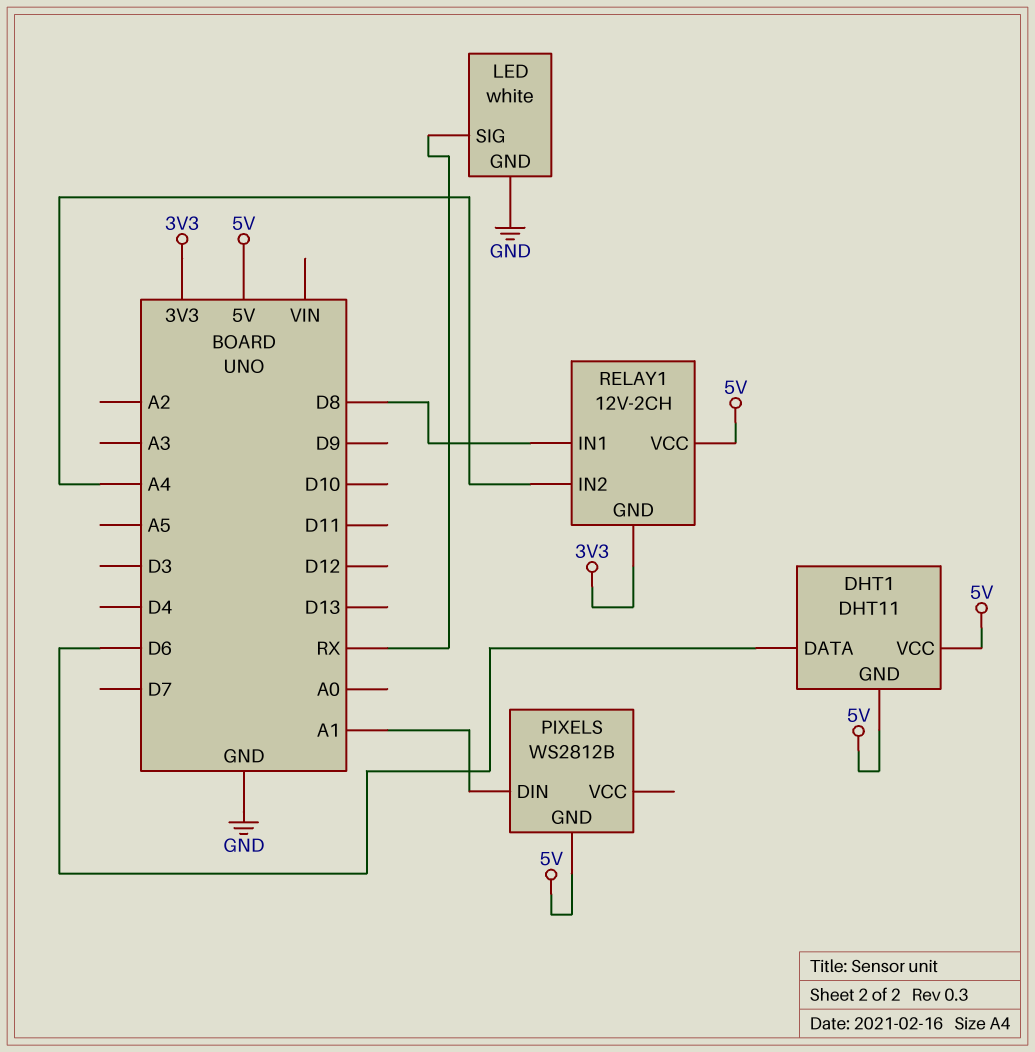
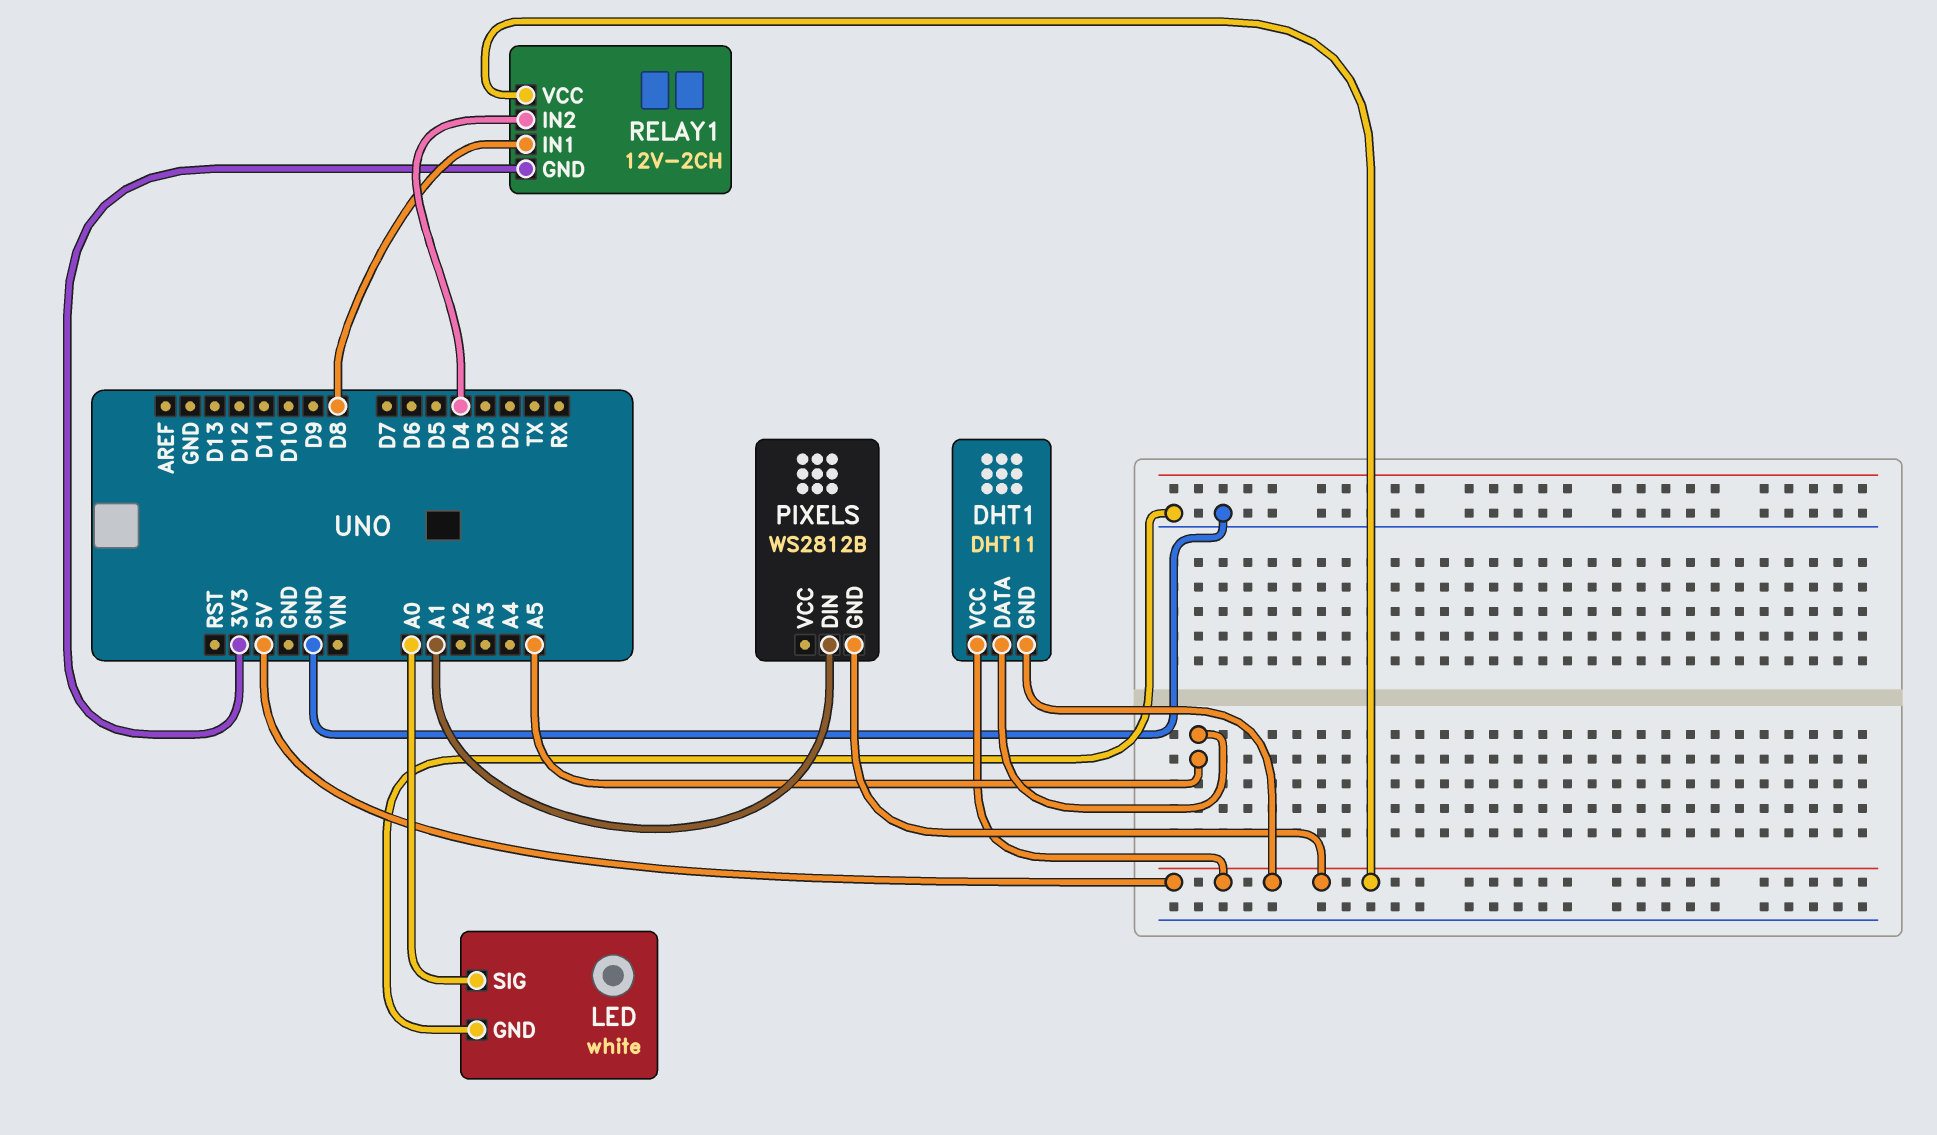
DHT1 pin DATA: D6 -> A5
LED pin SIG: RX -> A0
RELAY1 pin IN2: A4 -> D4

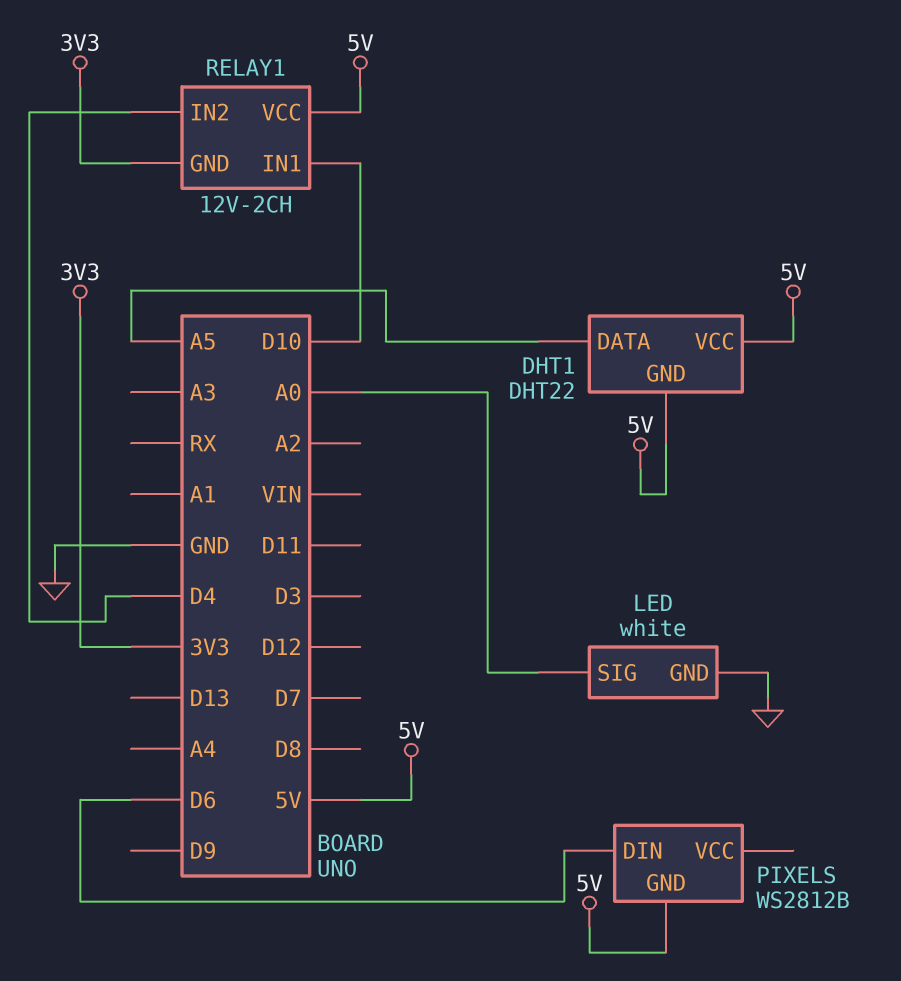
DHT1: DHT11 -> DHT22
PIXELS pin DIN: A1 -> D6
RELAY1 pin IN1: D8 -> D10

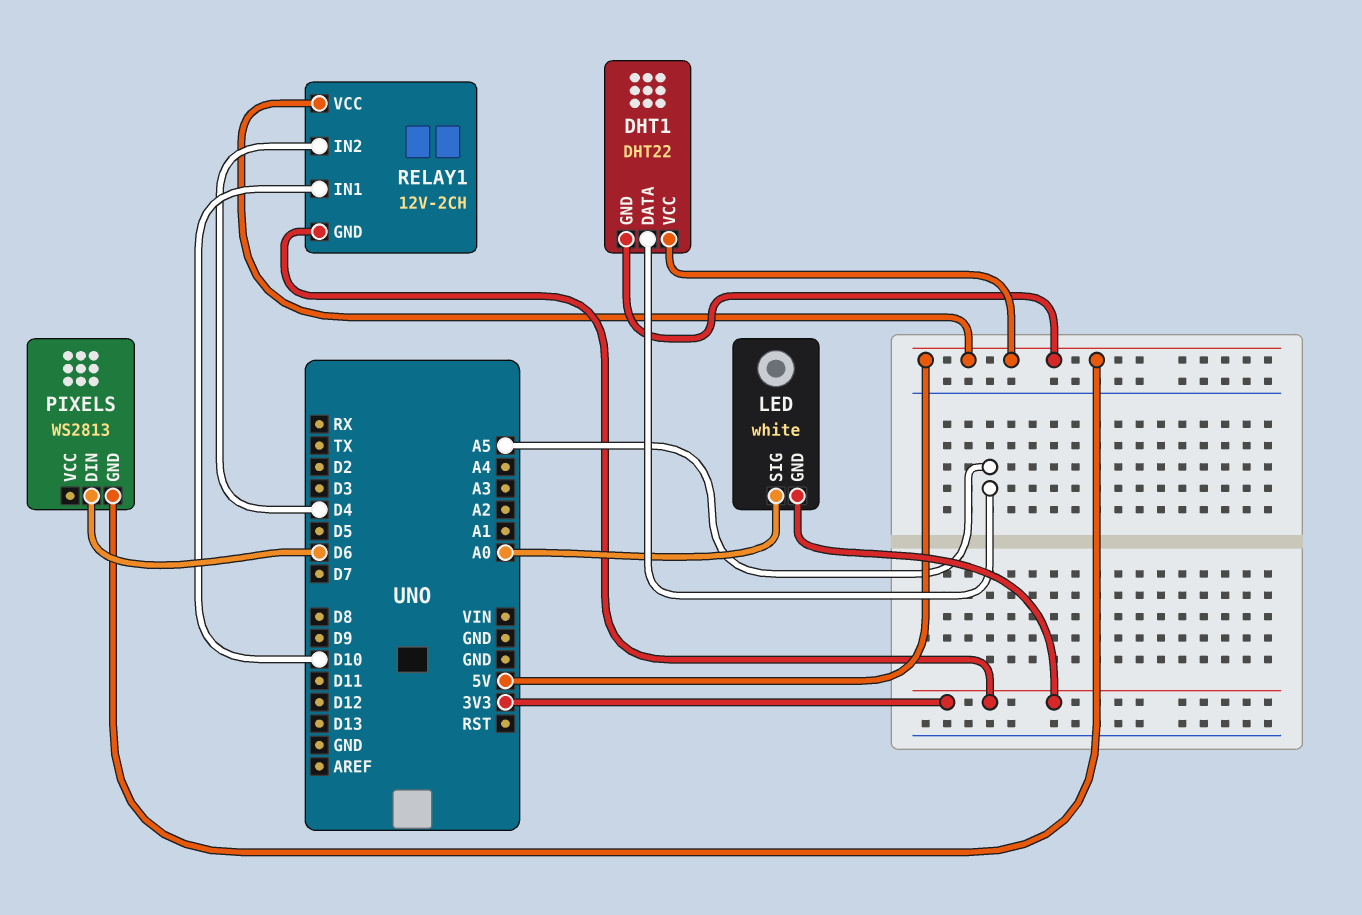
LED pin GND: GND -> 3V3
PIXELS: WS2812B -> WS2813

